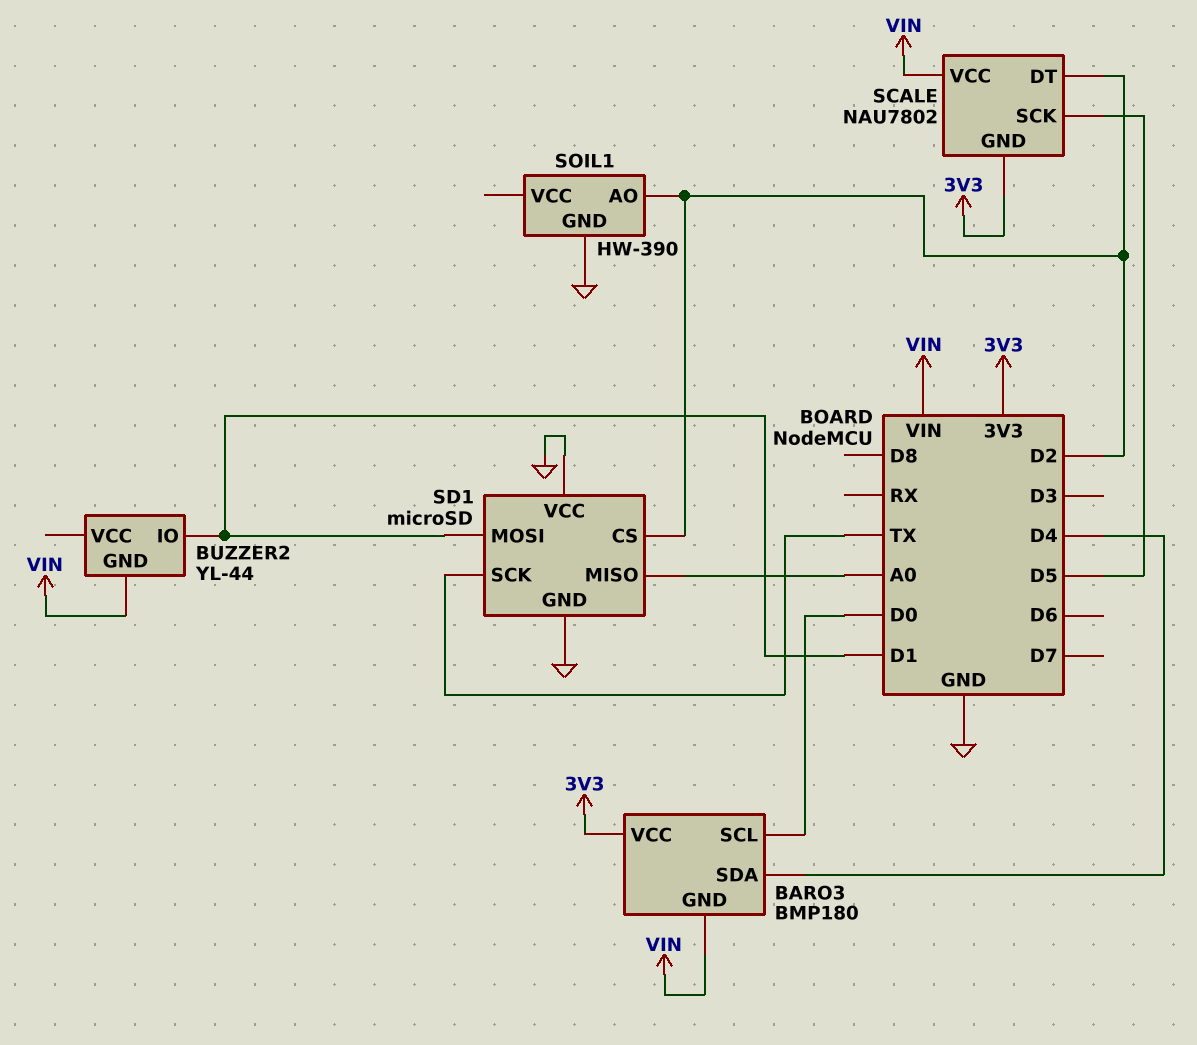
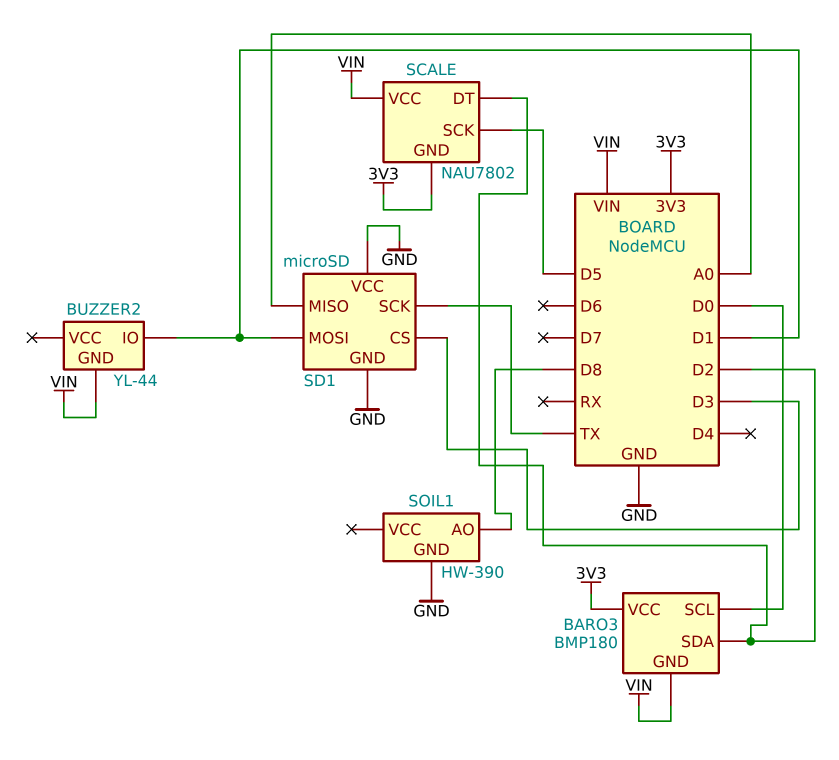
BARO3 pin SDA: D4 -> D2
SD1 pin CS: D2 -> D3
SOIL1 pin AO: D2 -> D8

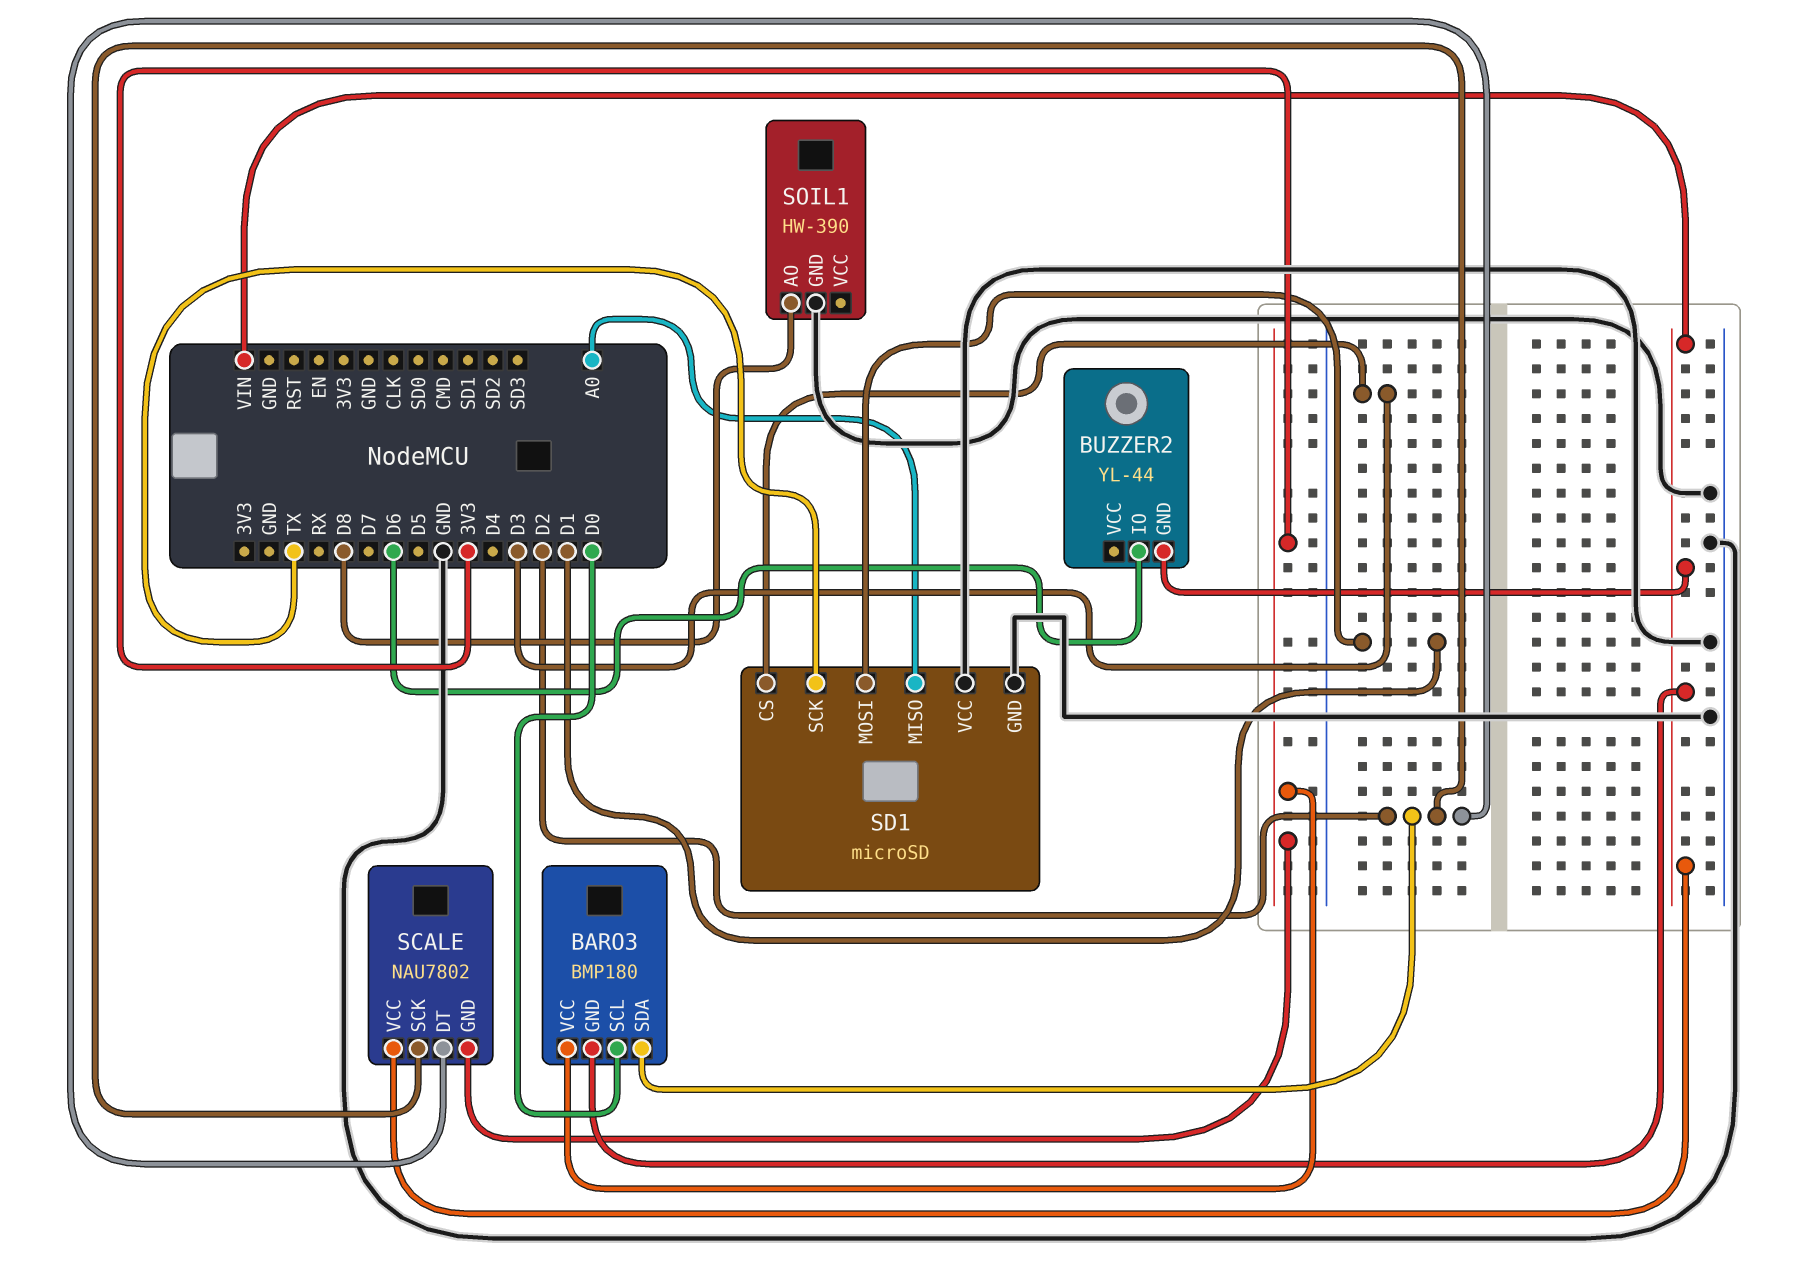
BUZZER2 pin IO: D1 -> D6
SCALE pin SCK: D5 -> D2

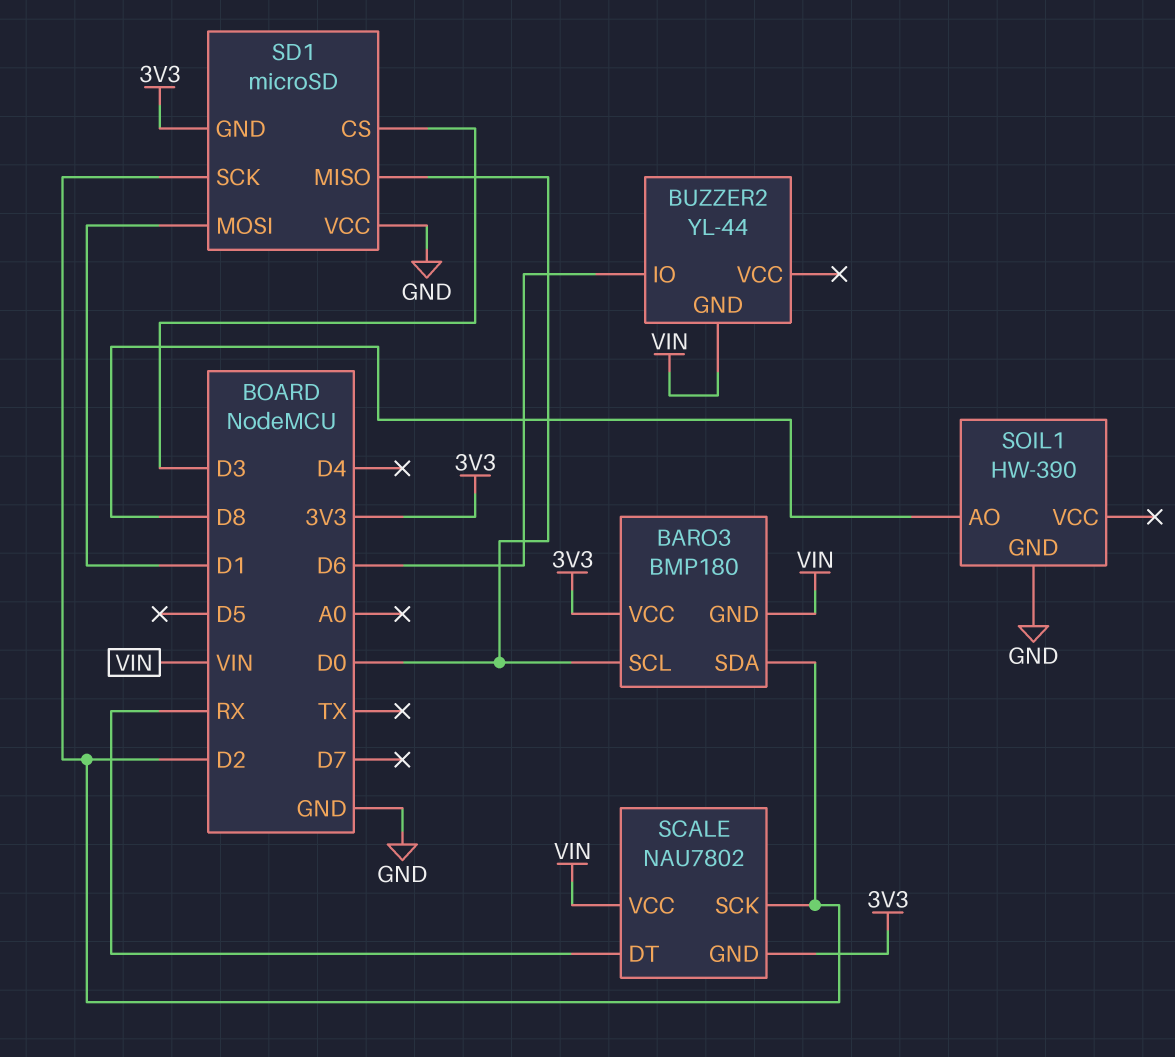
SCALE pin DT: D2 -> RX
SD1 pin GND: GND -> 3V3
SD1 pin MISO: A0 -> D0
SD1 pin SCK: TX -> D2

